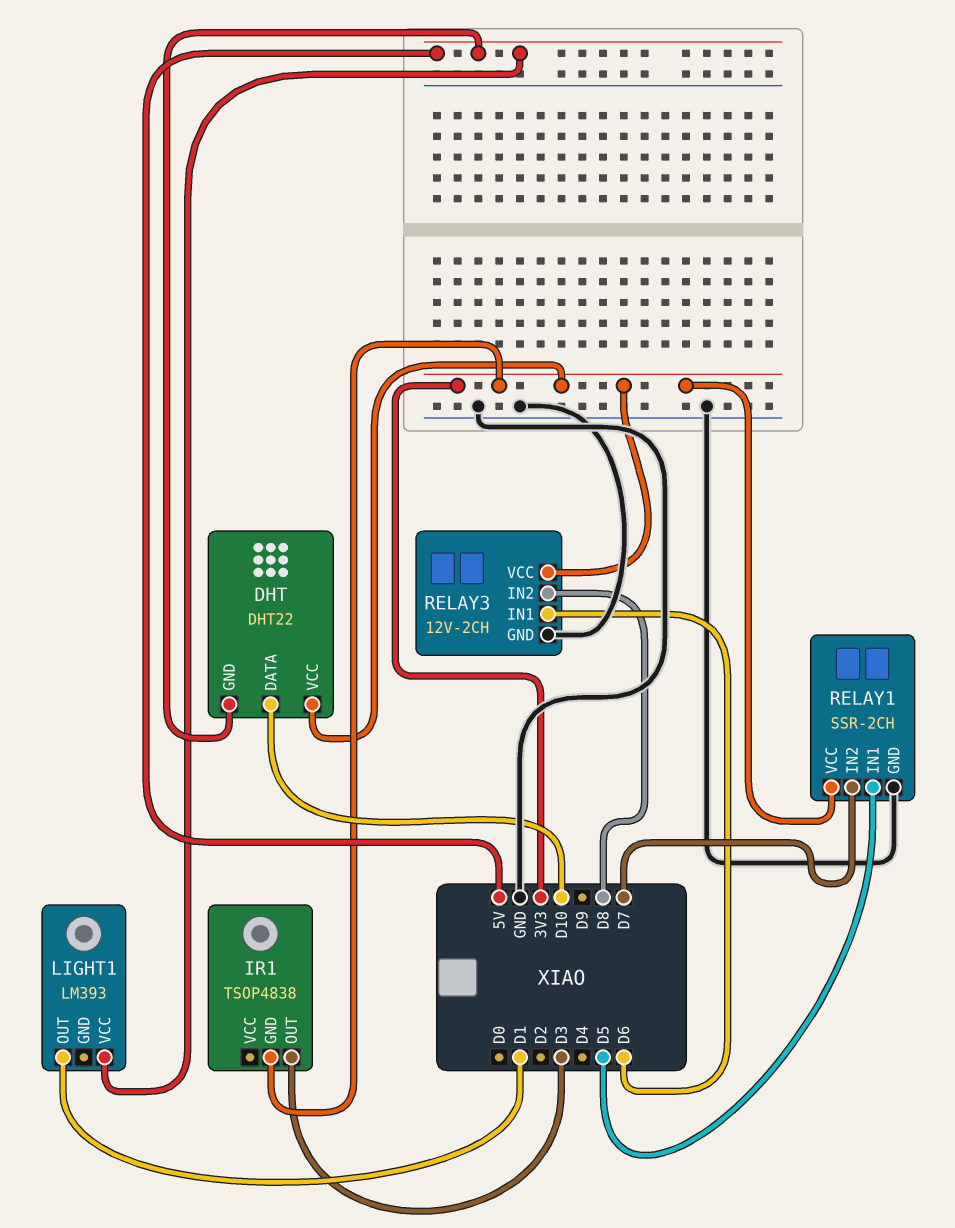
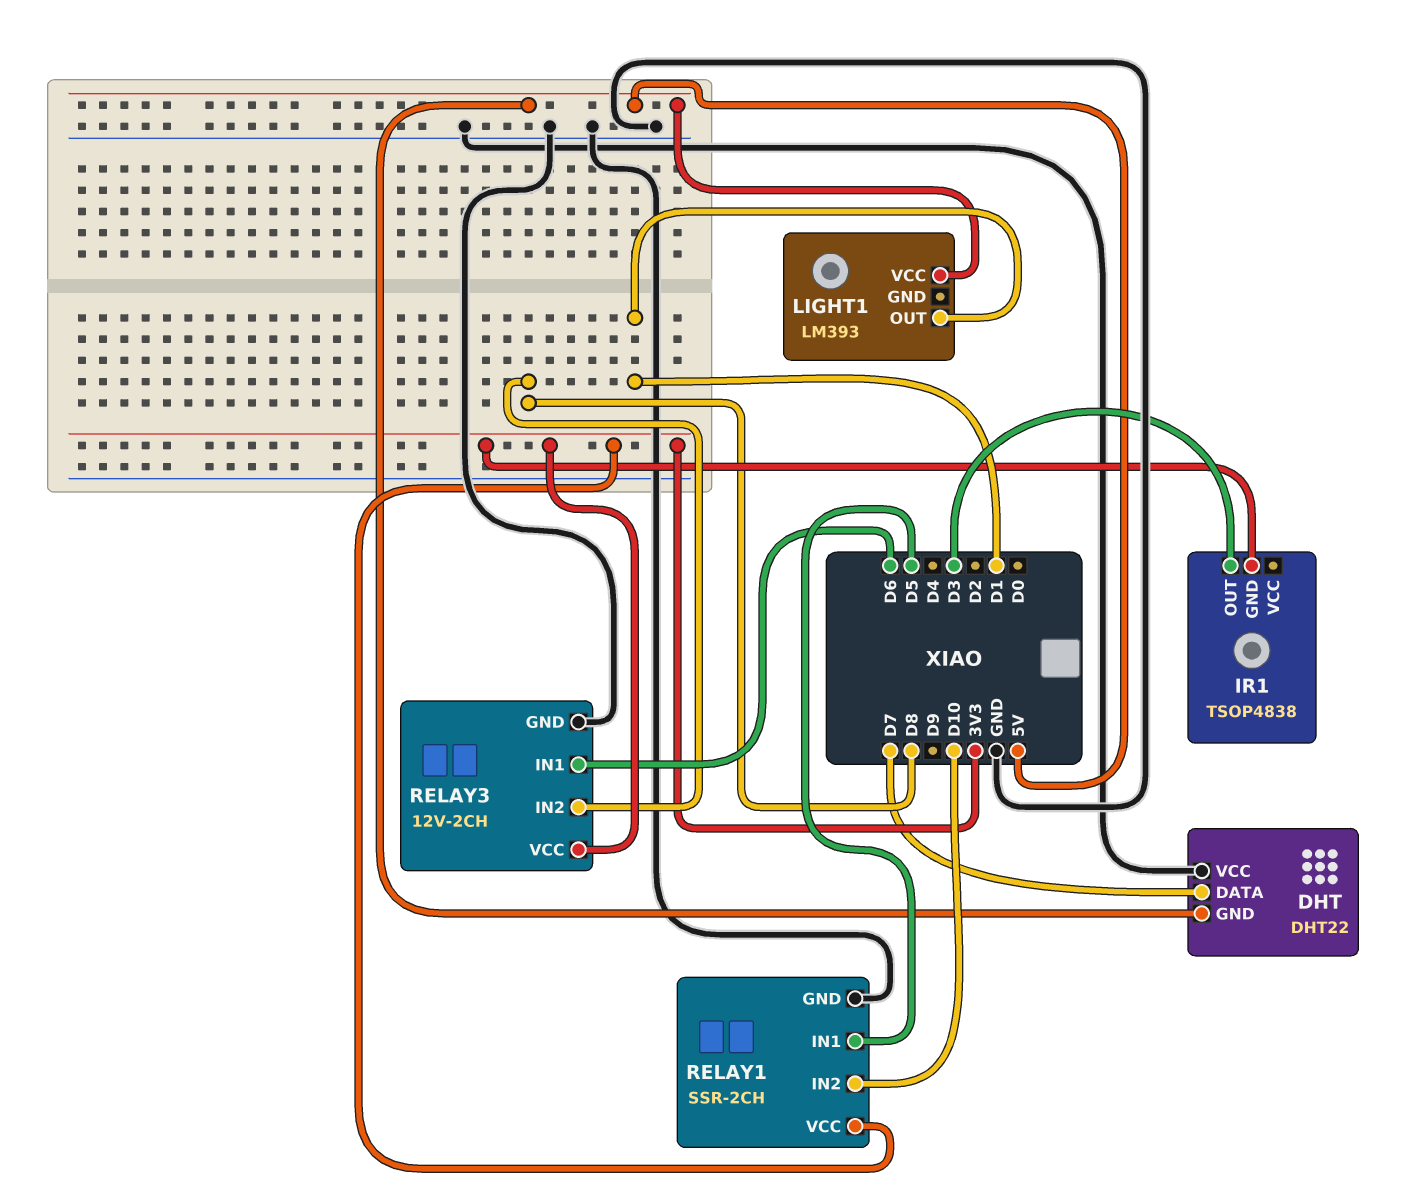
DHT pin DATA: D10 -> D7
DHT pin VCC: 3V3 -> GND
RELAY1 pin IN2: D7 -> D10

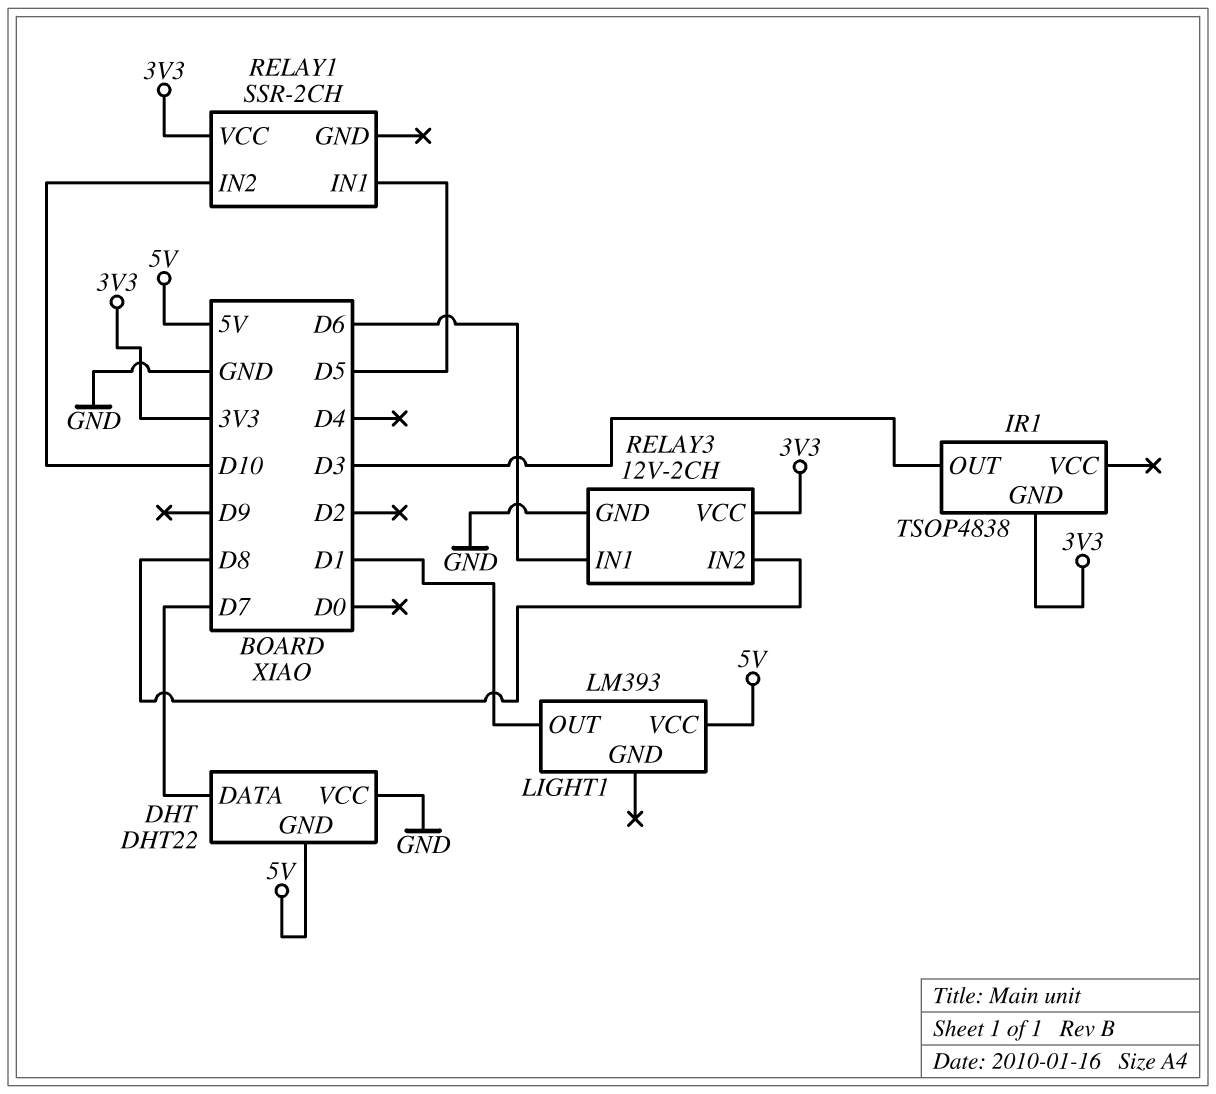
RELAY1 pin GND: GND -> none

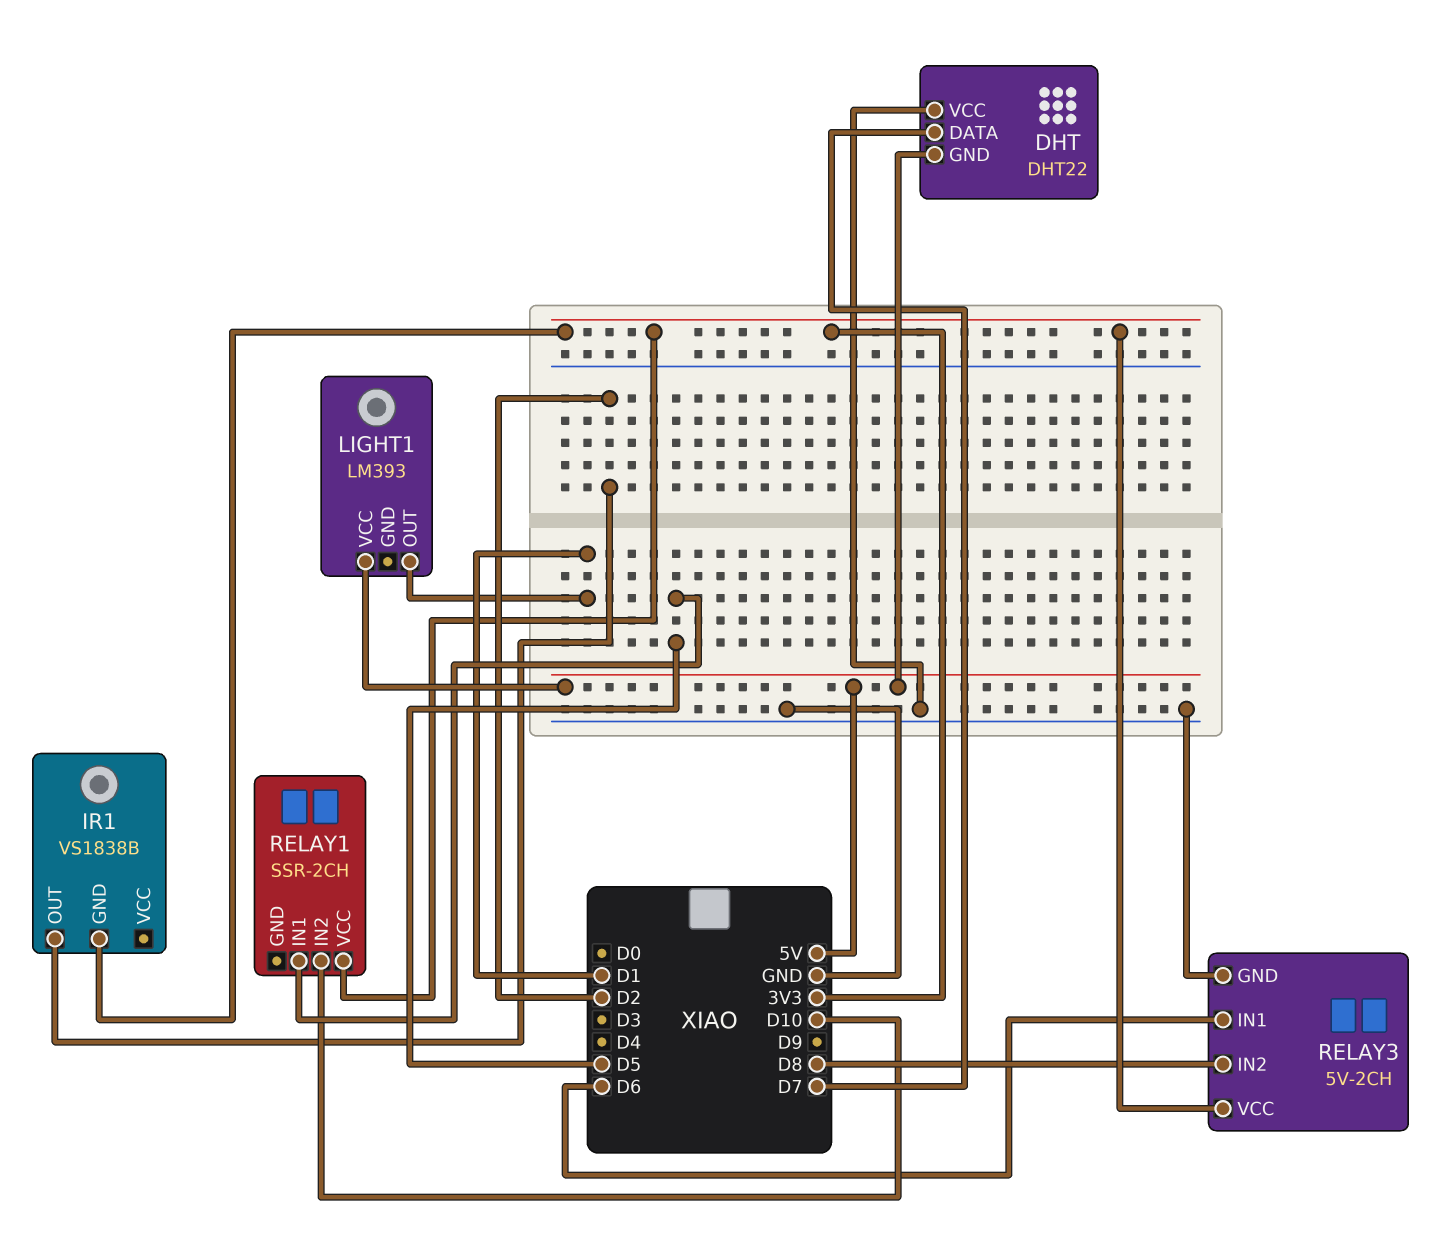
IR1: TSOP4838 -> VS1838B
IR1 pin OUT: D3 -> D2
RELAY3: 12V-2CH -> 5V-2CH

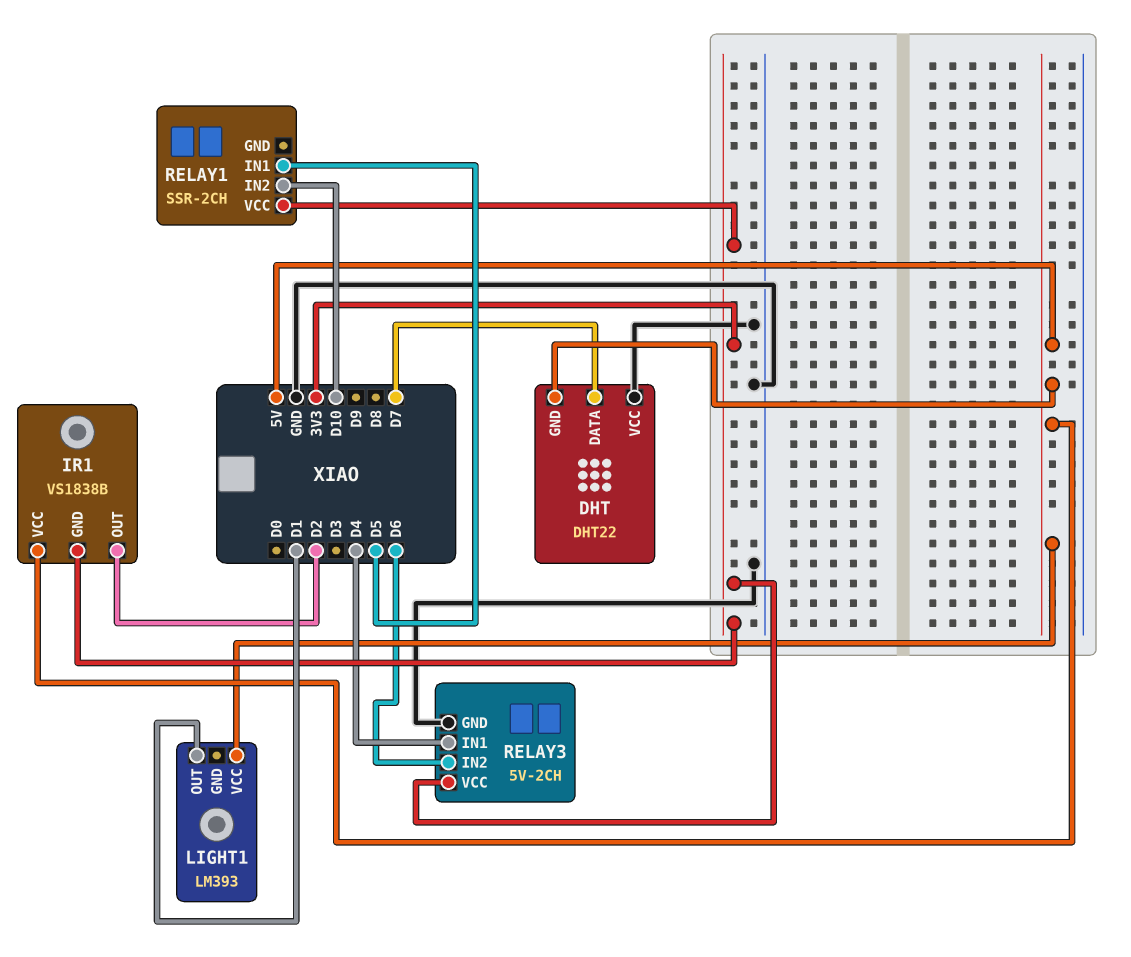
IR1 pin VCC: none -> 5V
RELAY3 pin IN1: D6 -> D4
RELAY3 pin IN2: D8 -> D6

